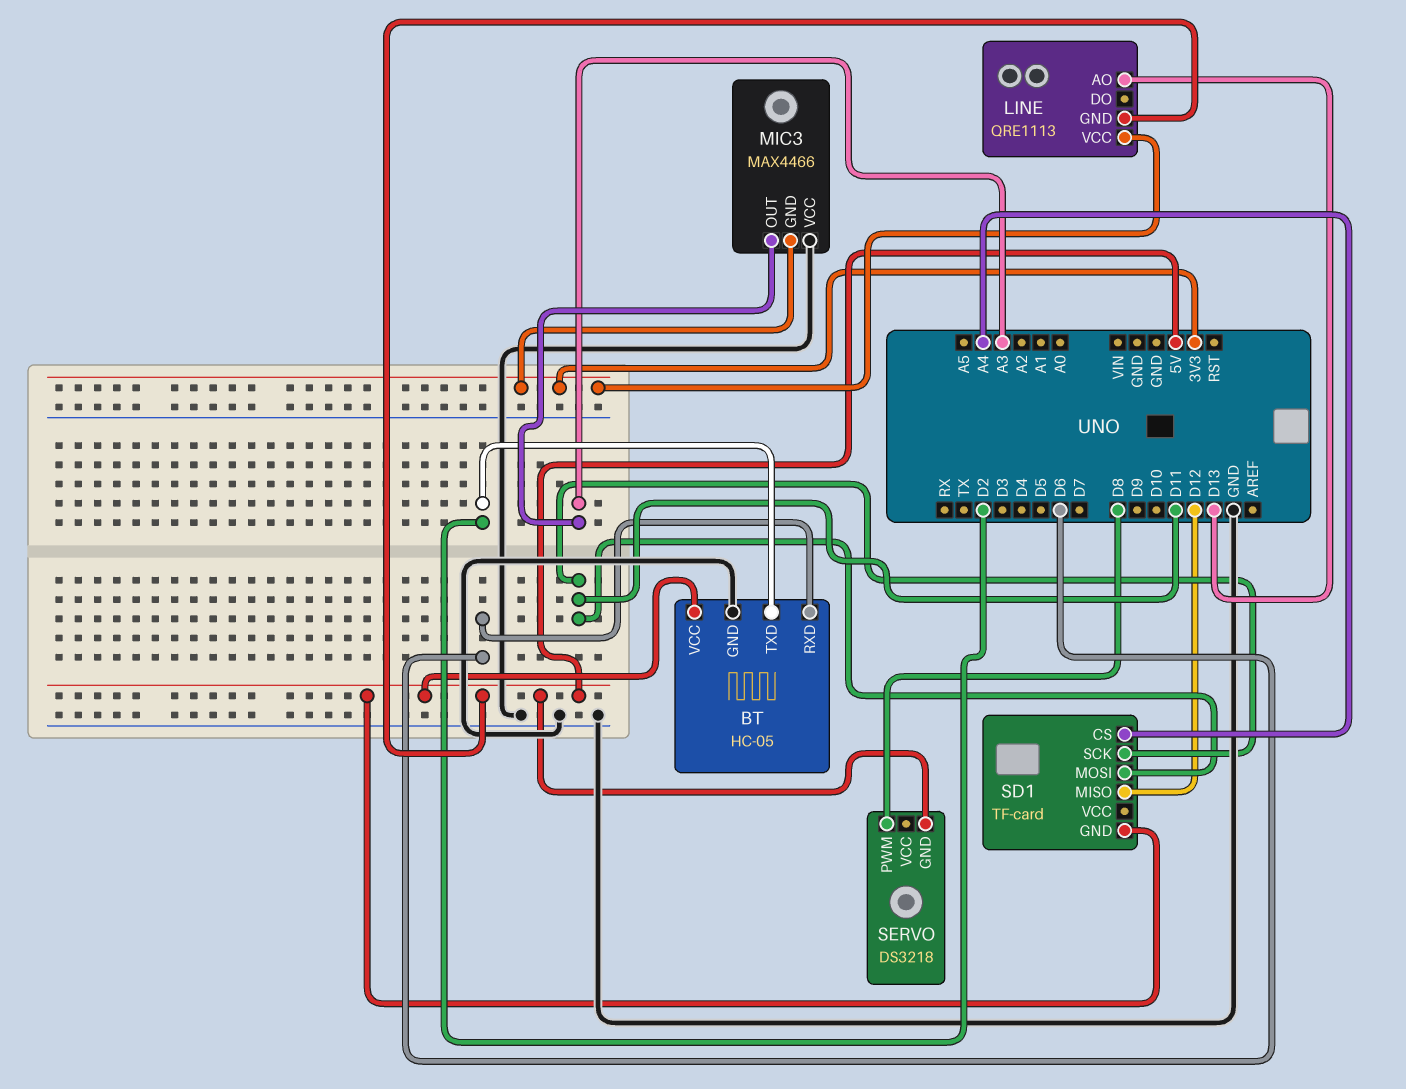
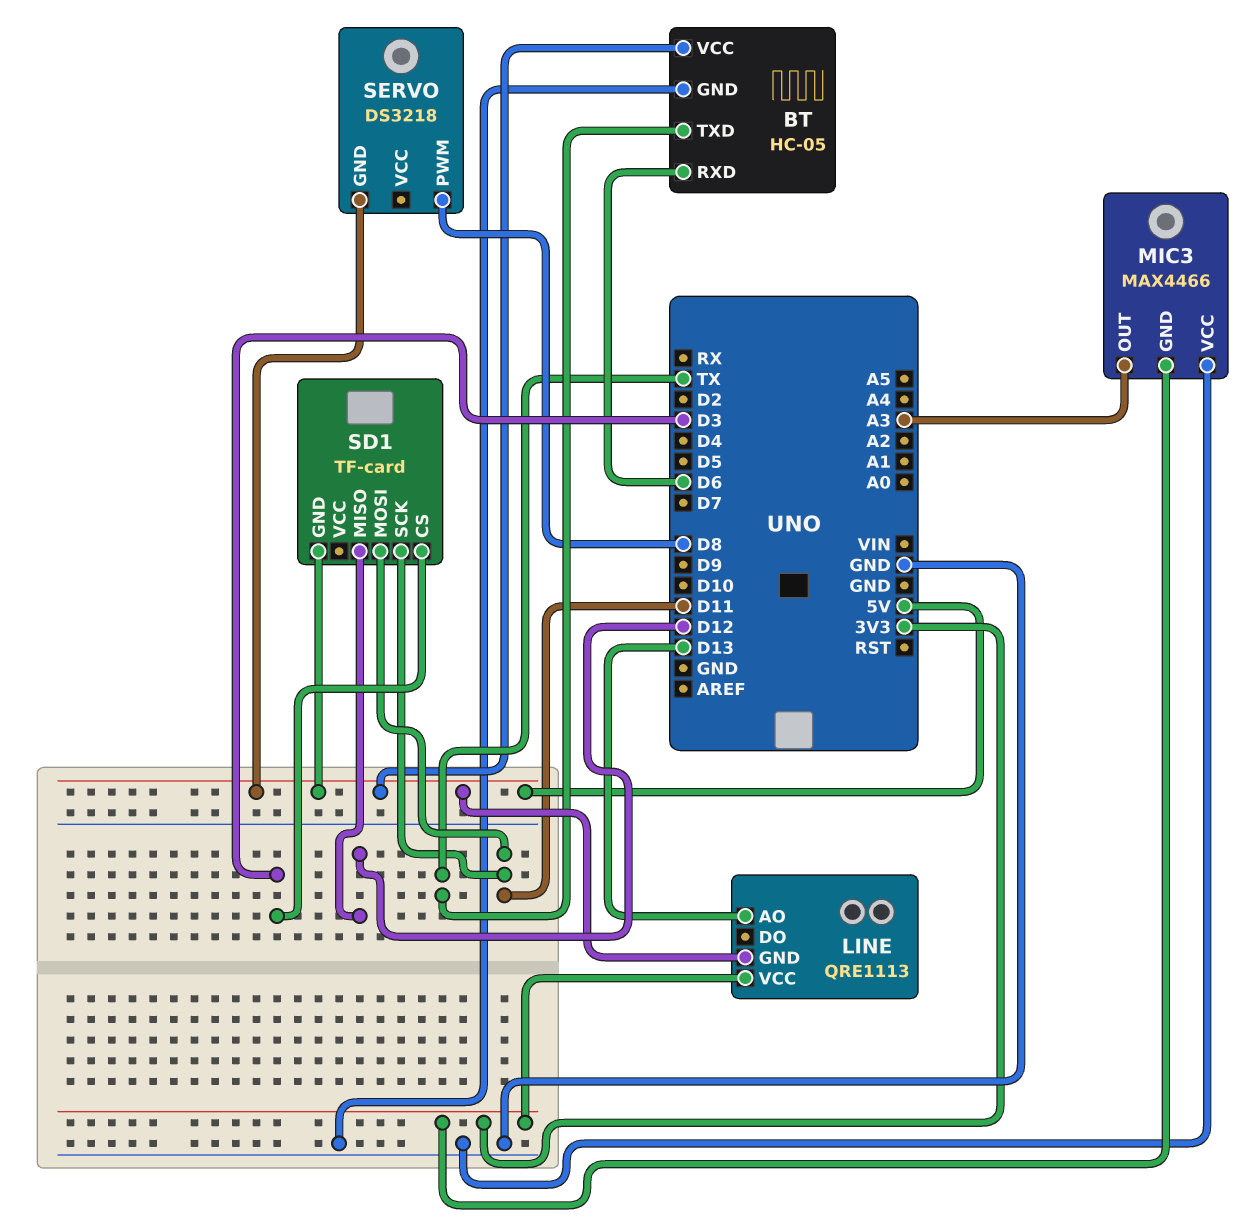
BT pin TXD: D2 -> TX
SD1 pin CS: A4 -> D3

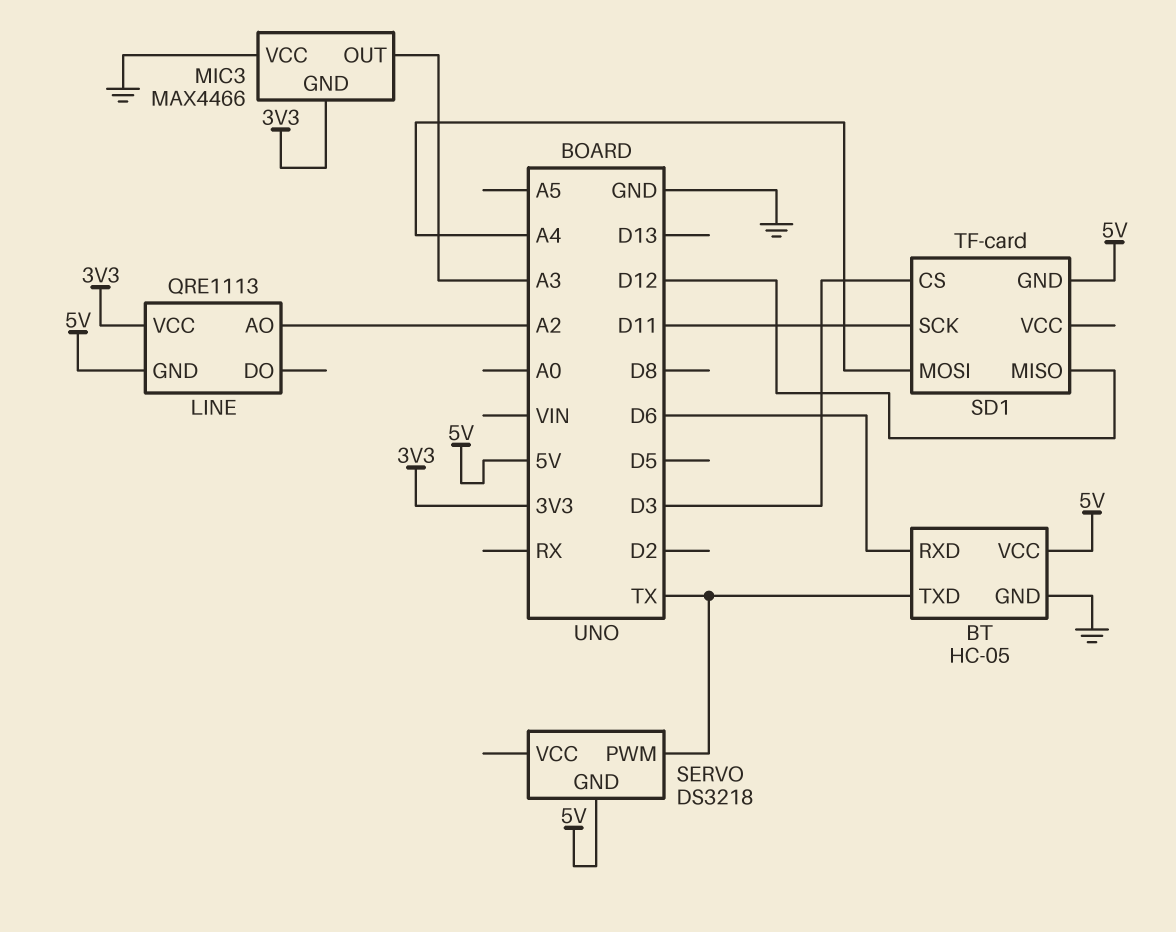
LINE pin AO: D13 -> A2
SD1 pin MOSI: D11 -> A4
SERVO pin PWM: D8 -> TX

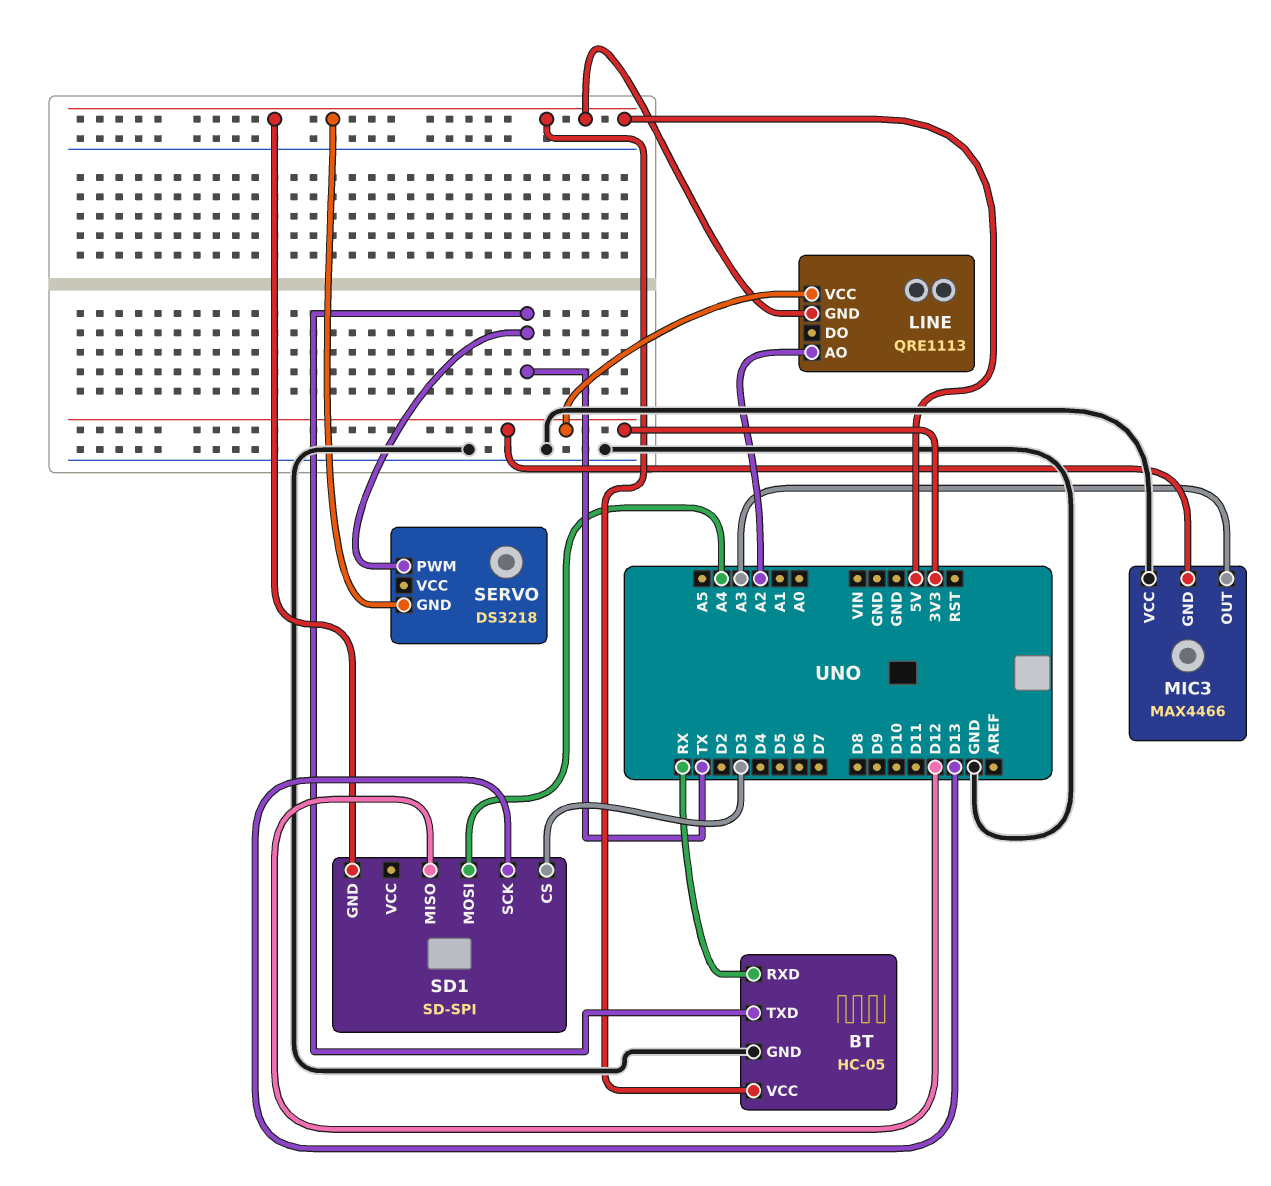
BT pin RXD: D6 -> RX
SD1: TF-card -> SD-SPI
SD1 pin SCK: D11 -> D13

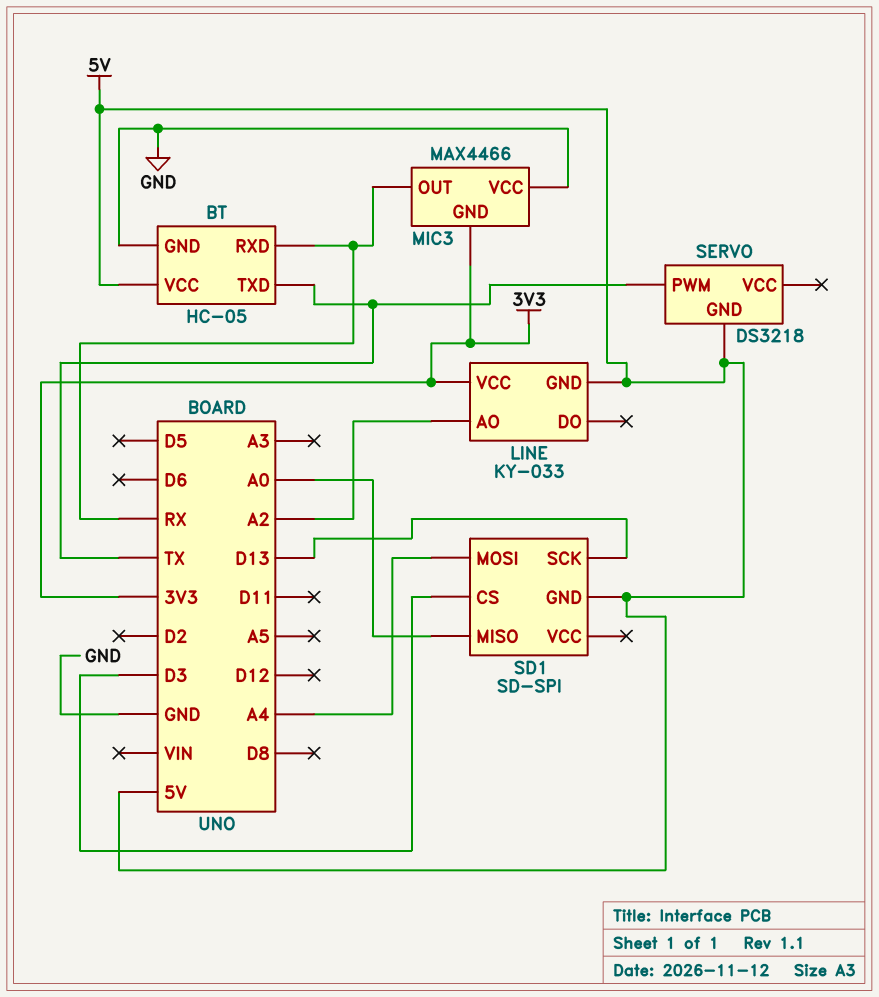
LINE: QRE1113 -> KY-033
MIC3 pin OUT: A3 -> RX
SD1 pin MISO: D12 -> A0

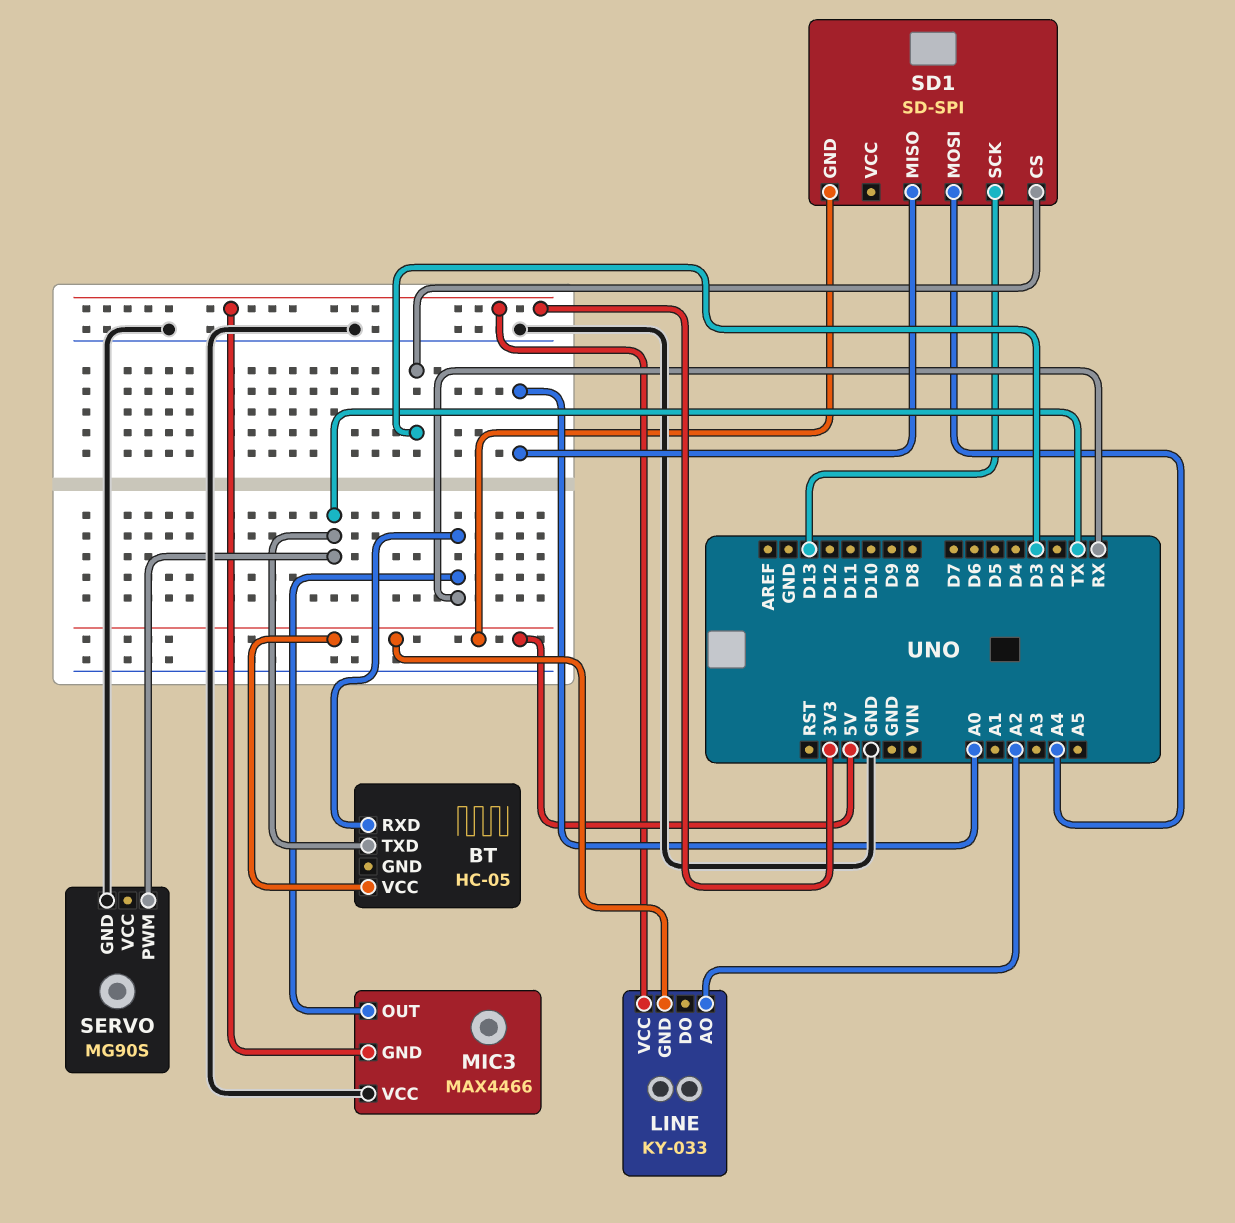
BT pin GND: GND -> none
SERVO: DS3218 -> MG90S
SERVO pin GND: 5V -> GND

